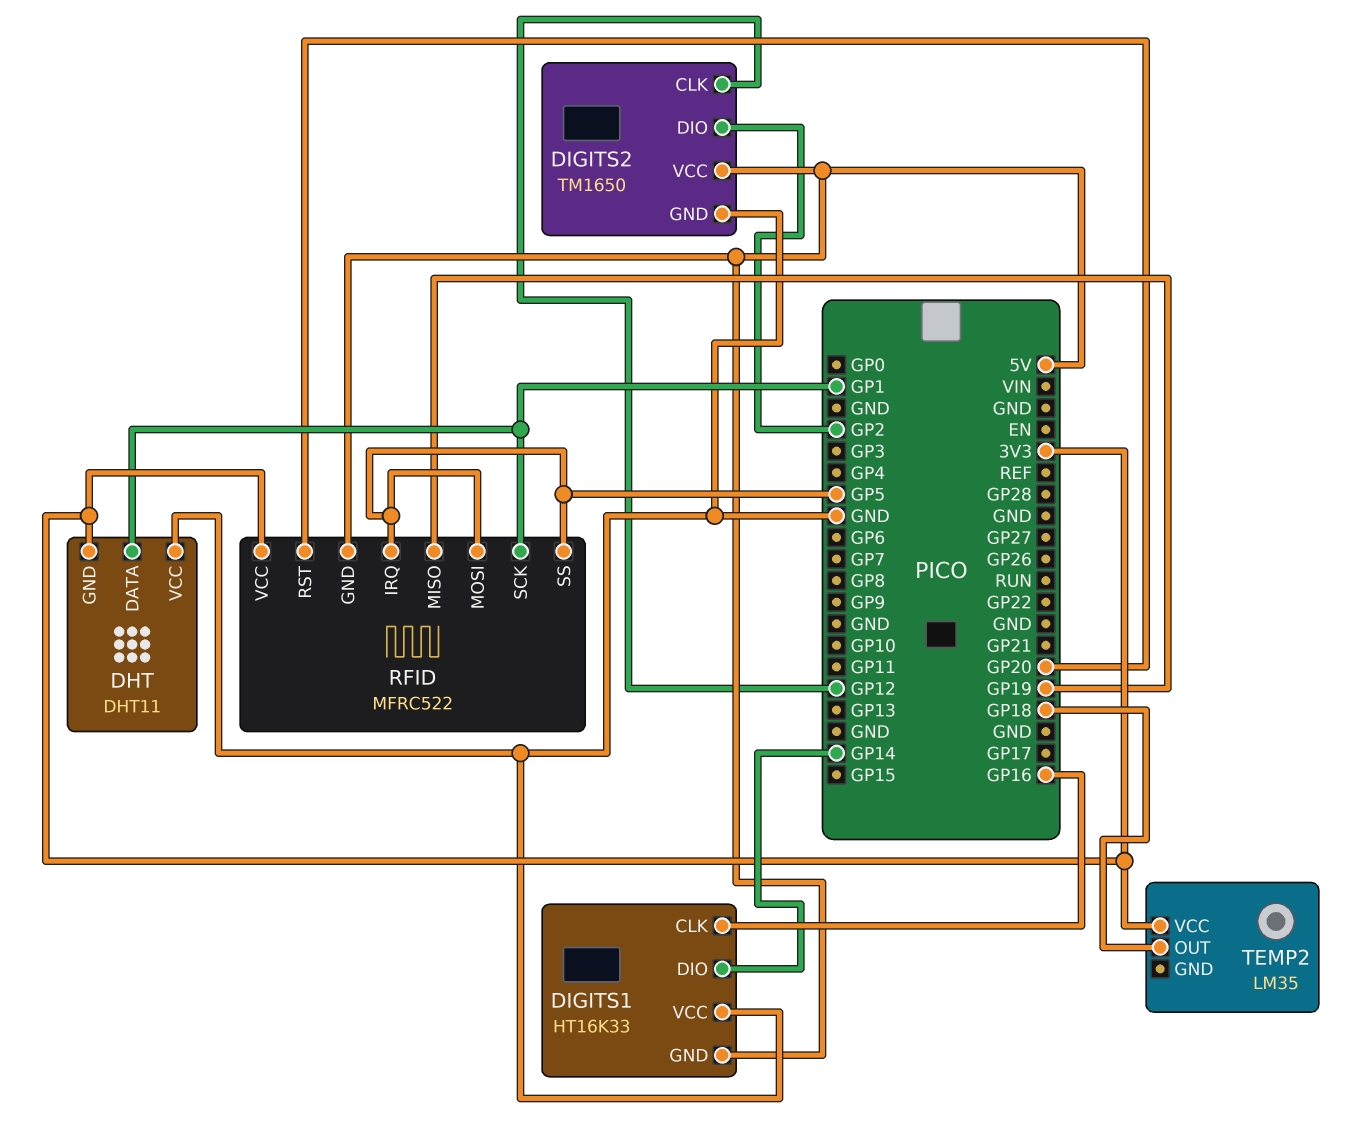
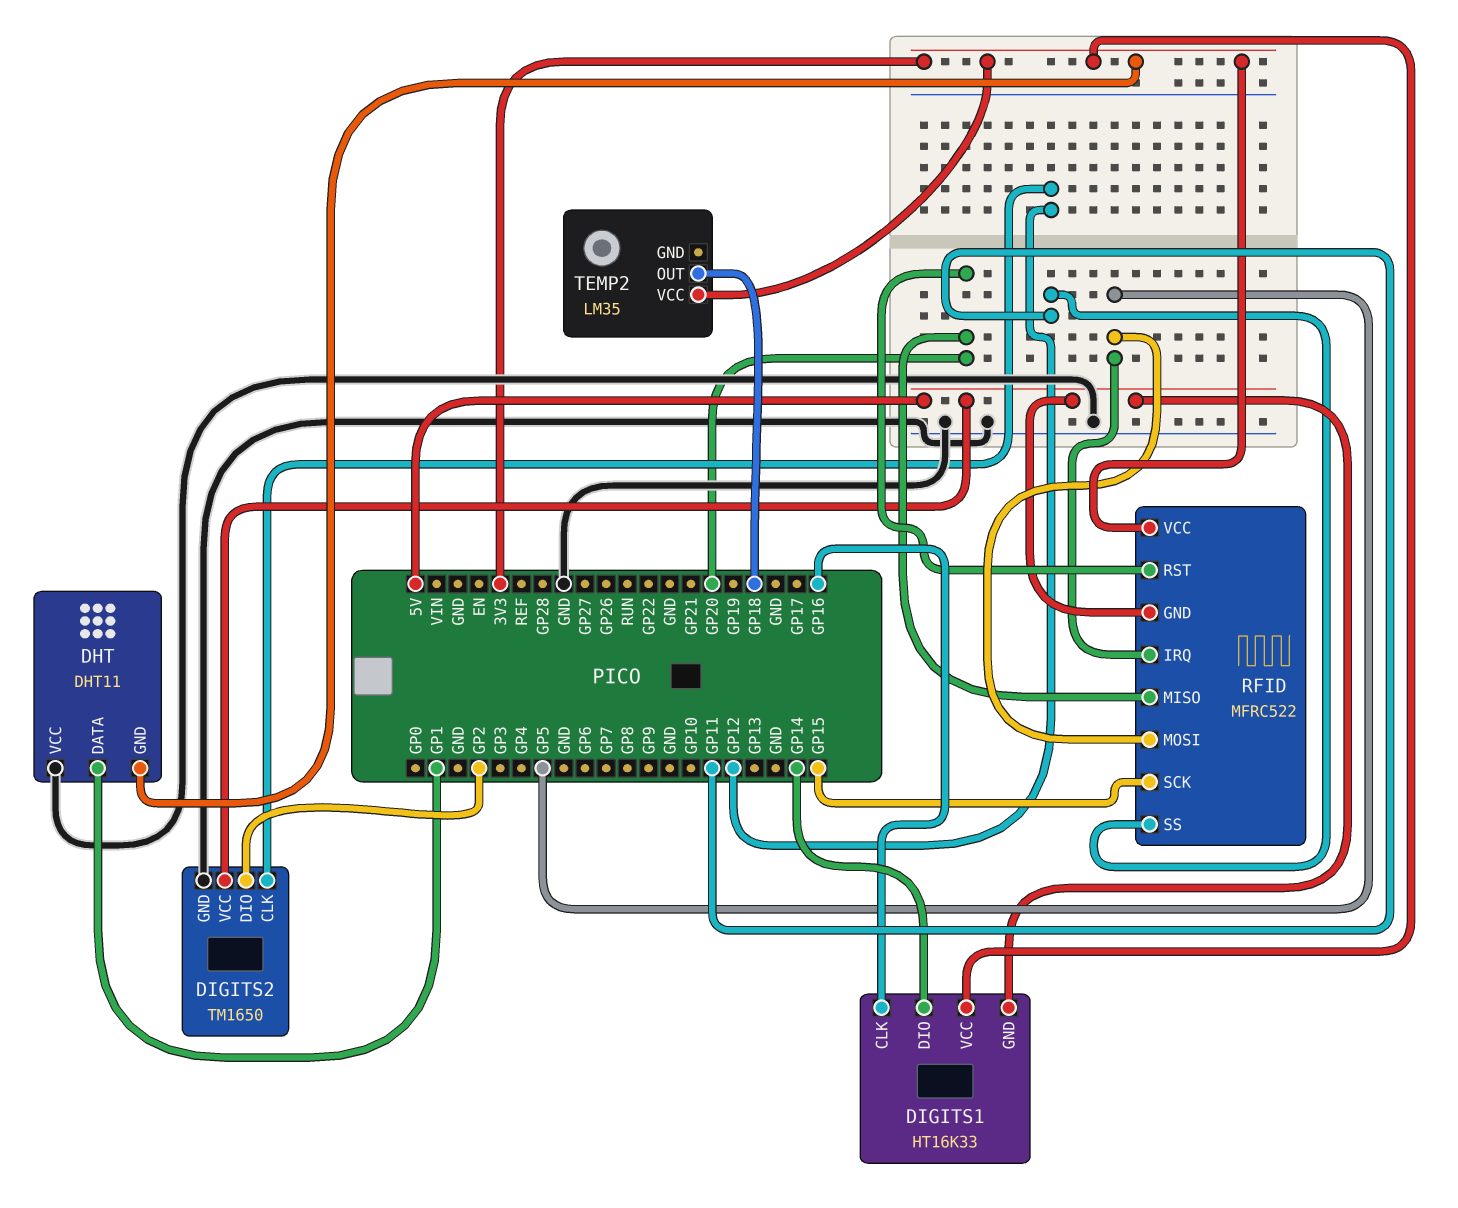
DIGITS1 pin VCC: GND -> 3V3
RFID pin MISO: GP19 -> GP20
RFID pin SCK: GP1 -> GP15
RFID pin SS: GP5 -> GP11

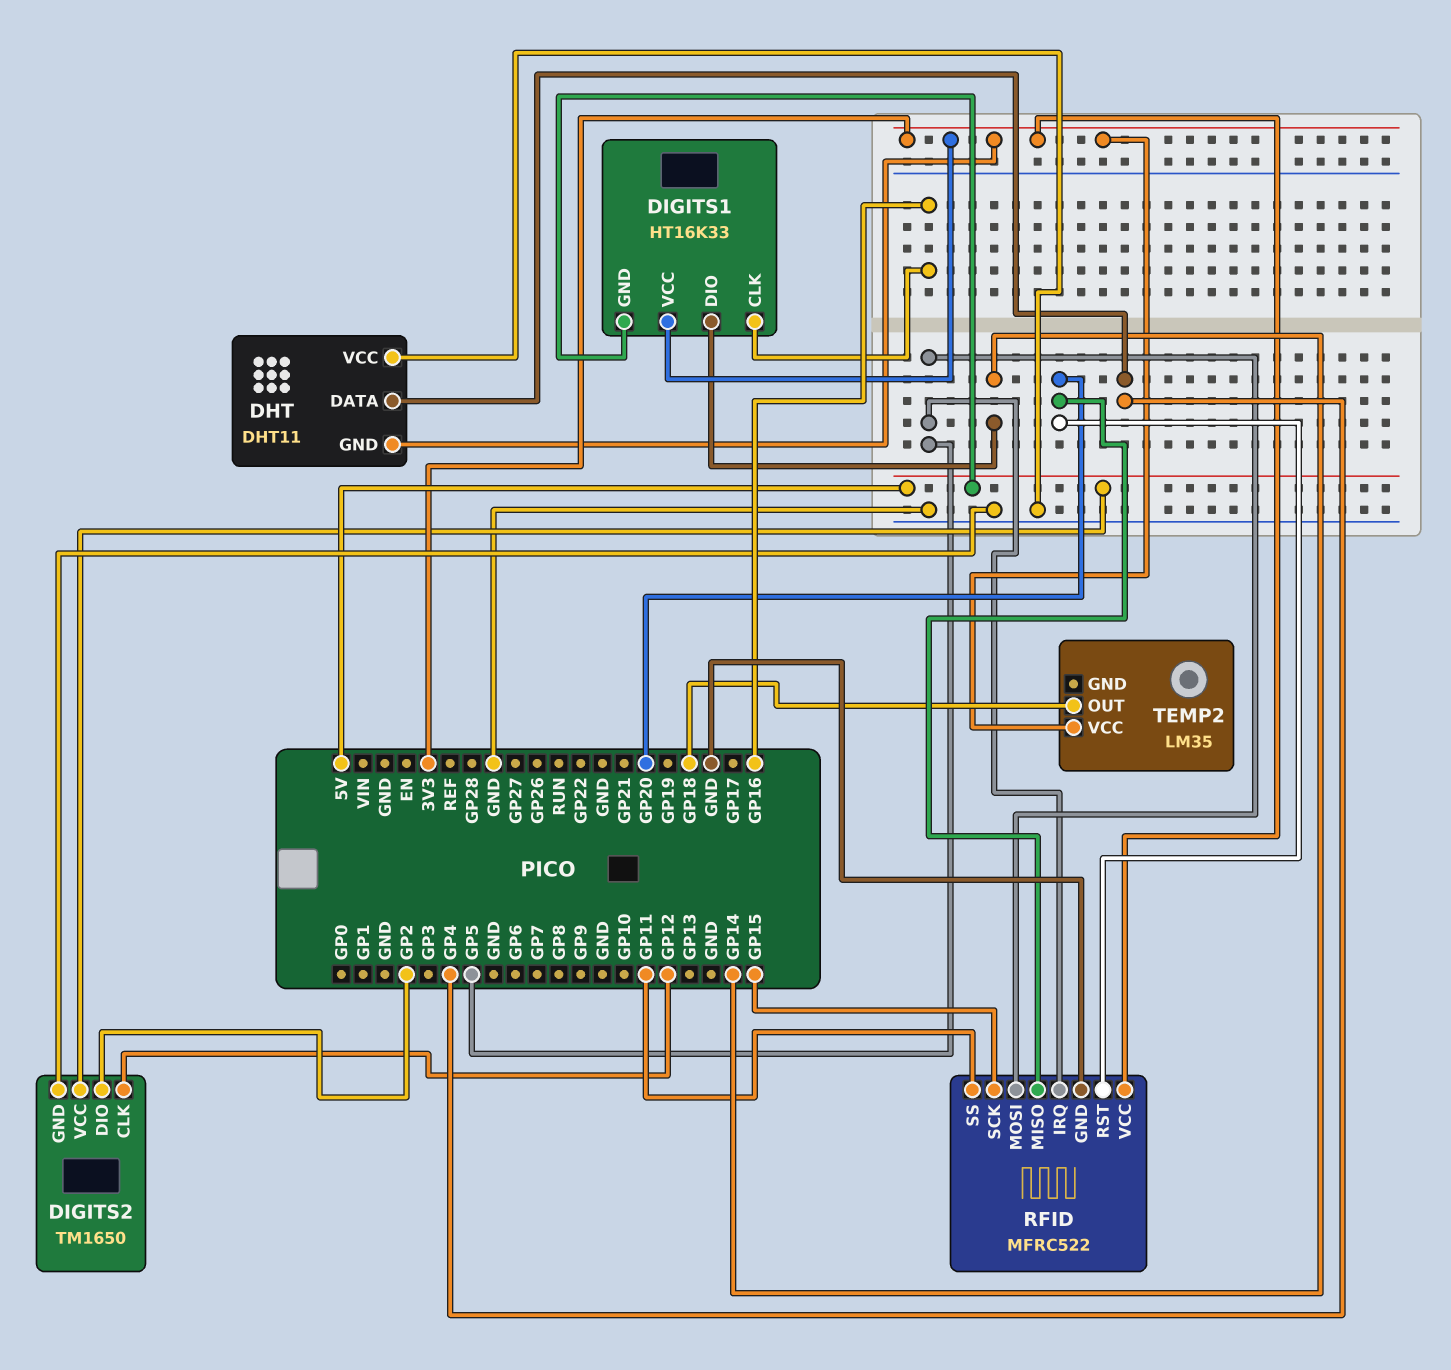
DHT pin DATA: GP1 -> GP4
RFID pin GND: 5V -> GND

